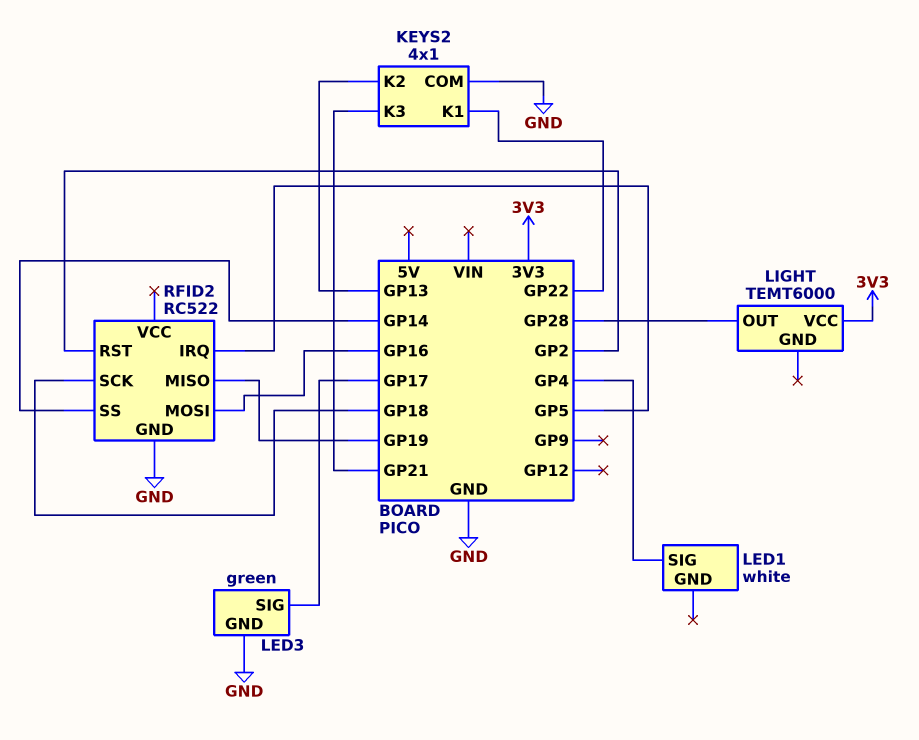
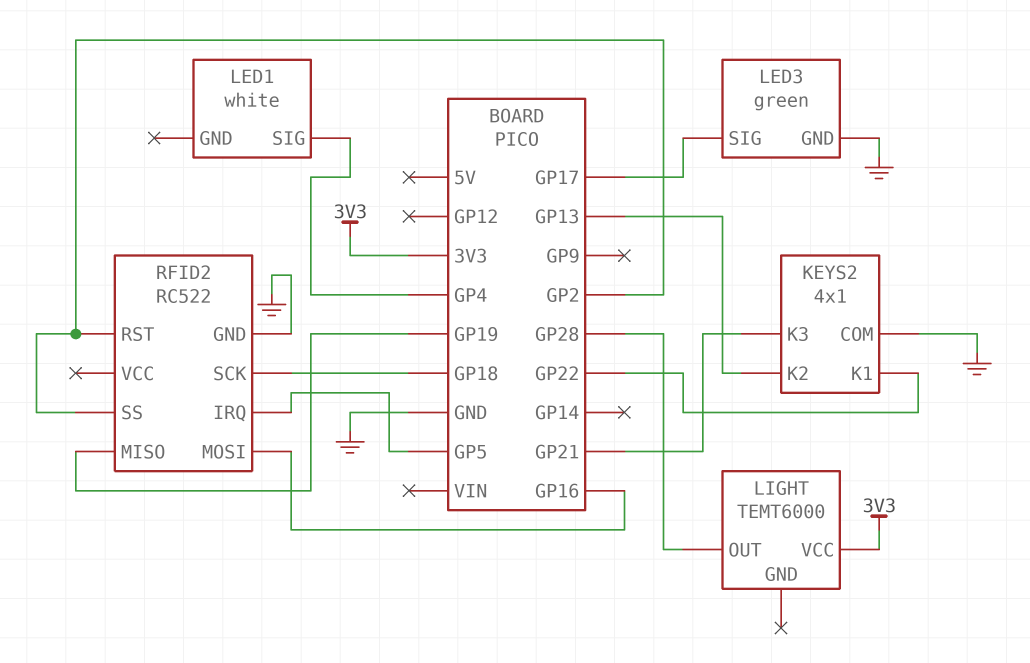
RFID2 pin SS: GP14 -> GP2

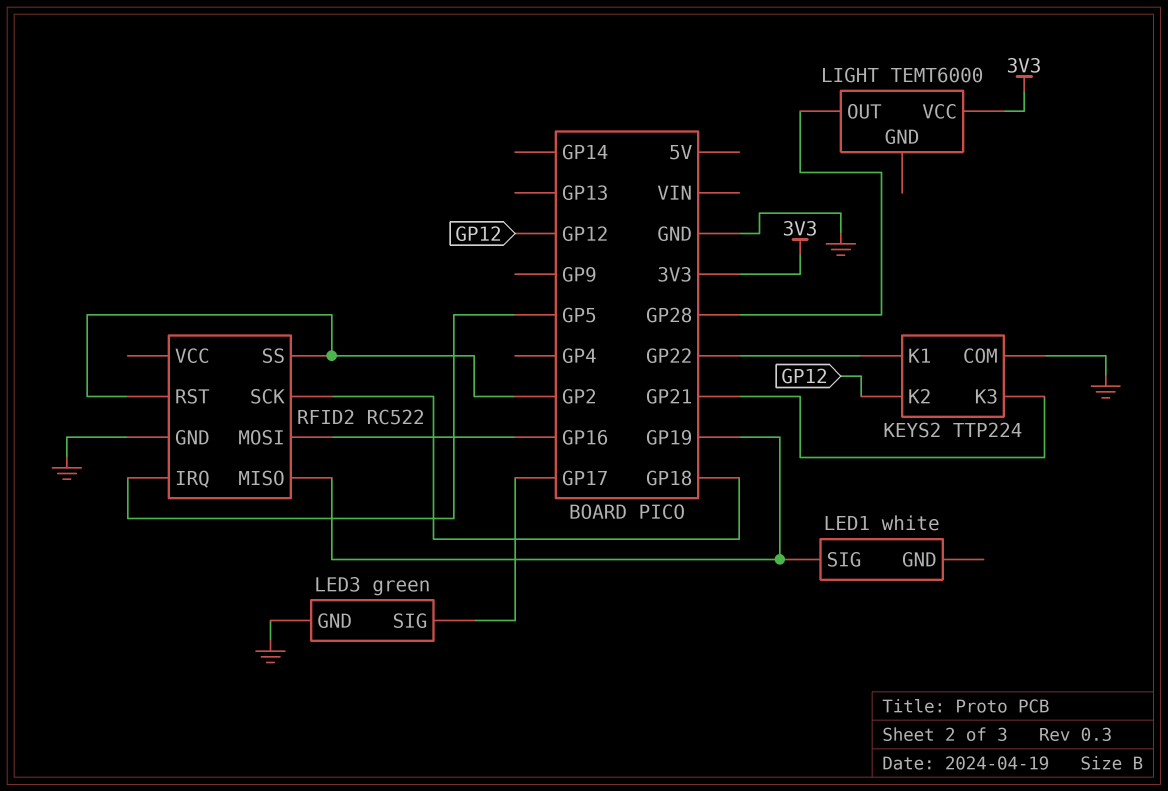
KEYS2: 4x1 -> TTP224
KEYS2 pin K2: GP13 -> GP12
LED1 pin SIG: GP4 -> GP19

